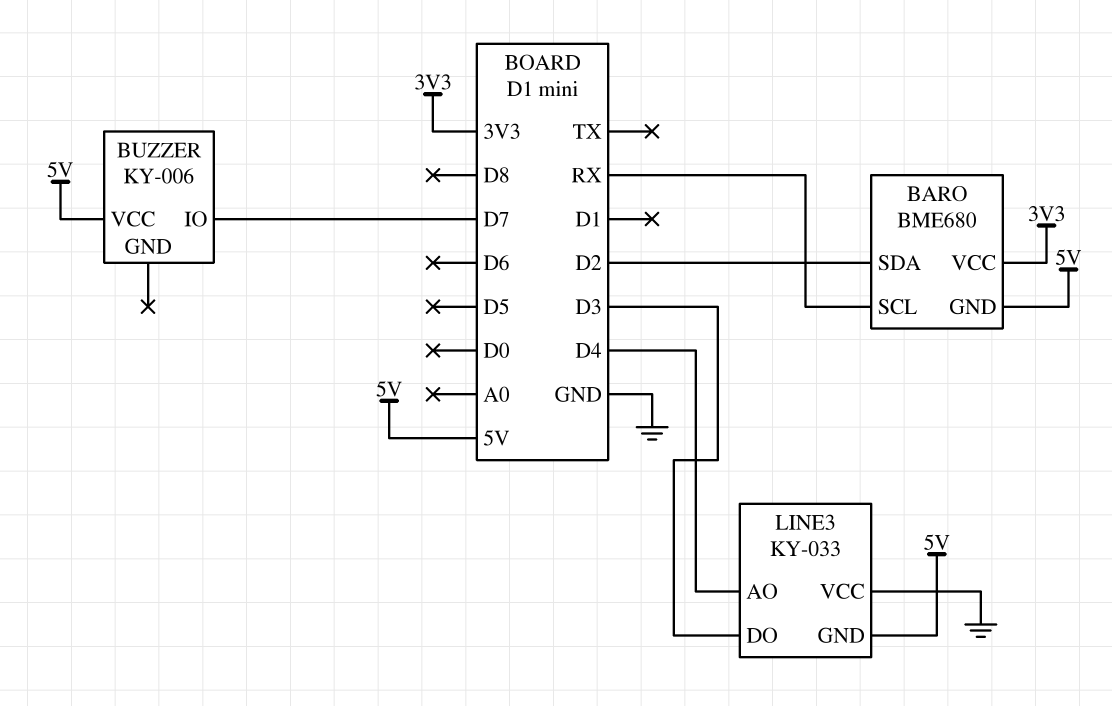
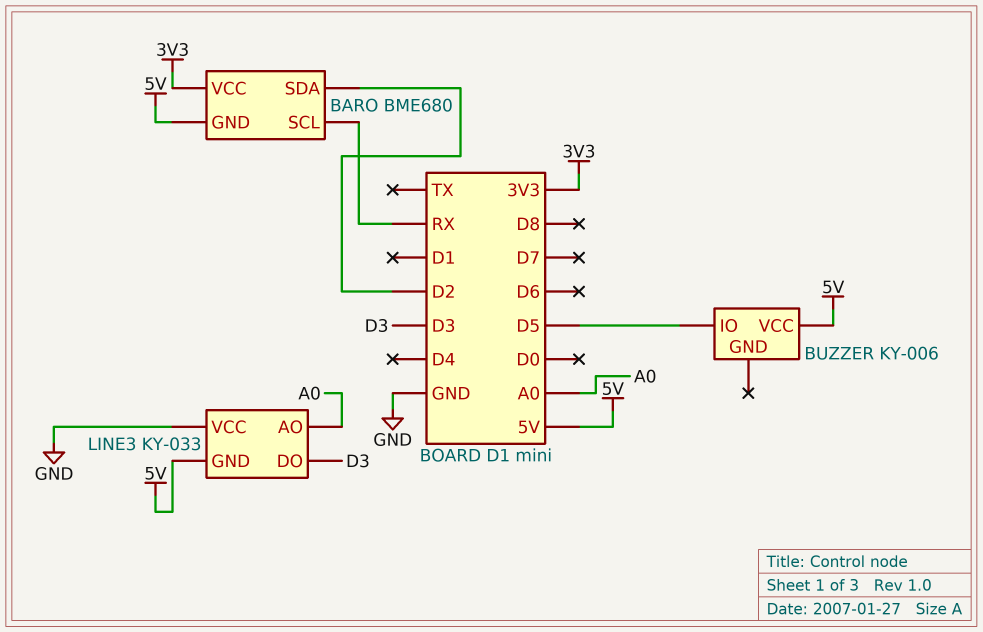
BUZZER pin IO: D7 -> D5
LINE3 pin AO: D4 -> A0

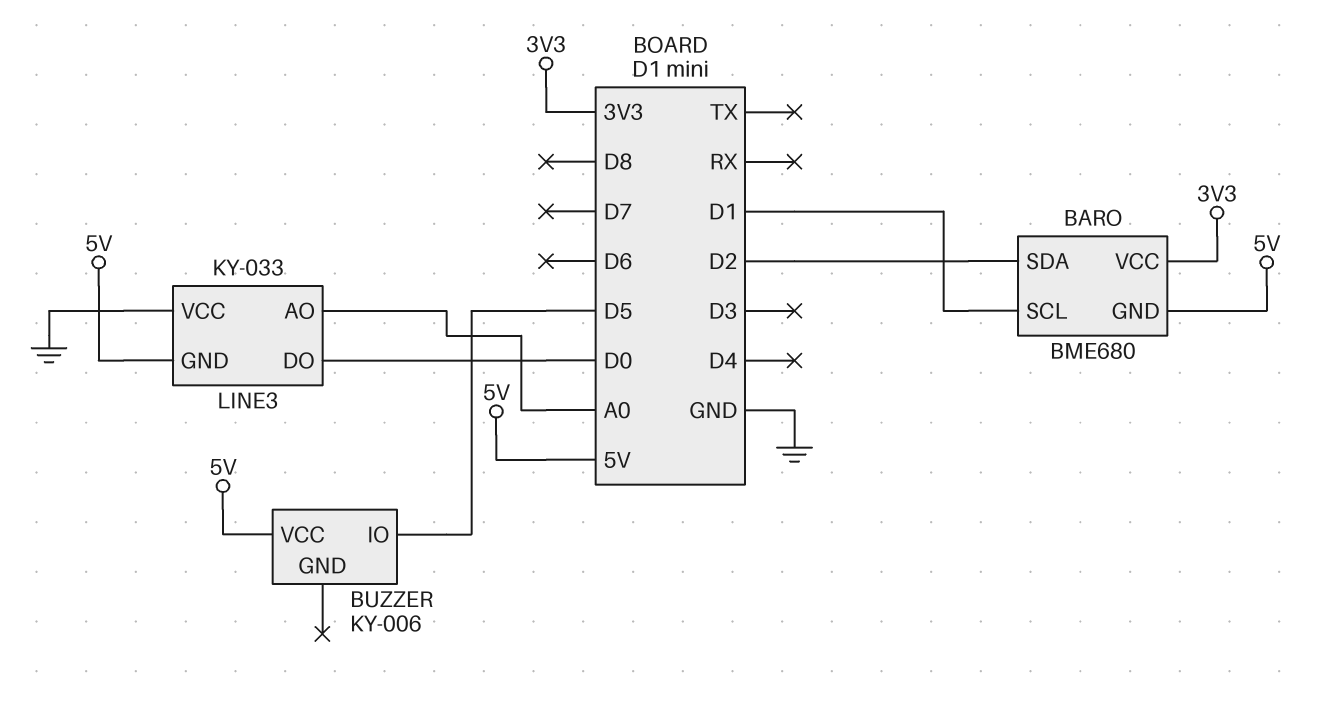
BARO pin SCL: RX -> D1
LINE3 pin DO: D3 -> D0

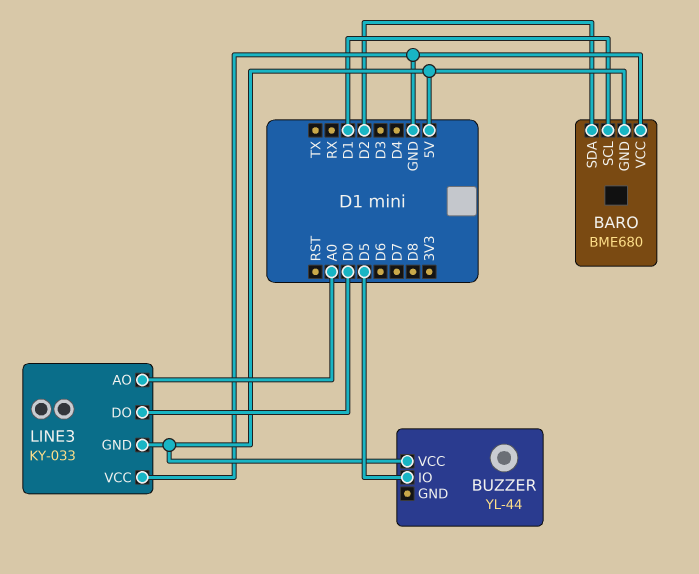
BARO pin VCC: 3V3 -> GND
BUZZER: KY-006 -> YL-44

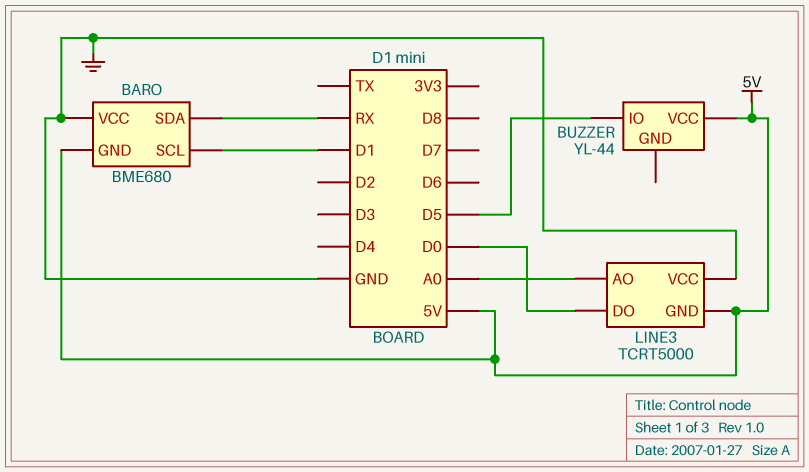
BARO pin SDA: D2 -> RX
LINE3: KY-033 -> TCRT5000

